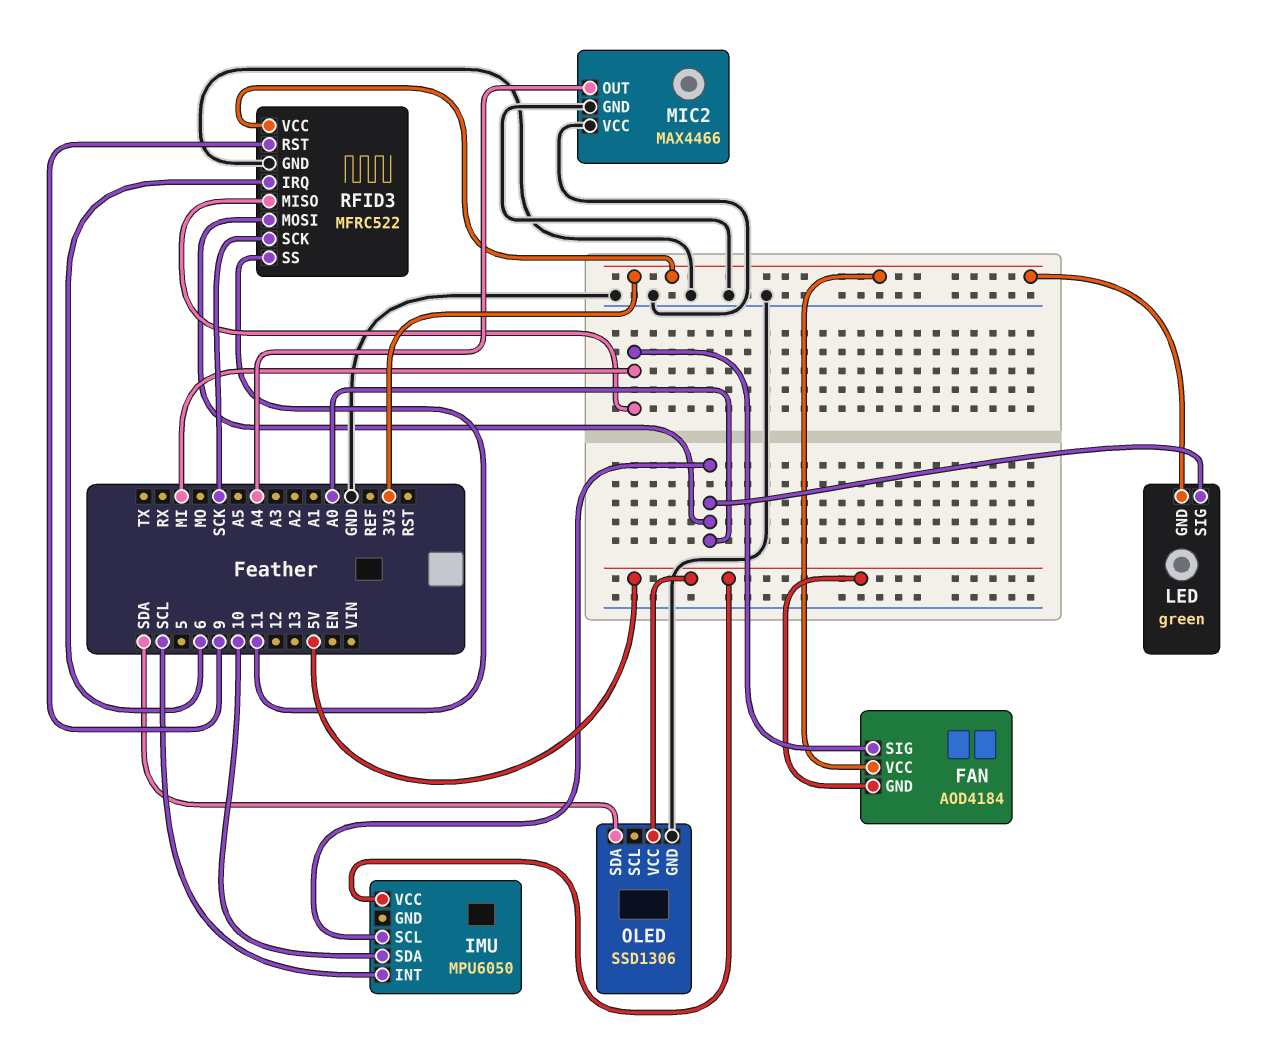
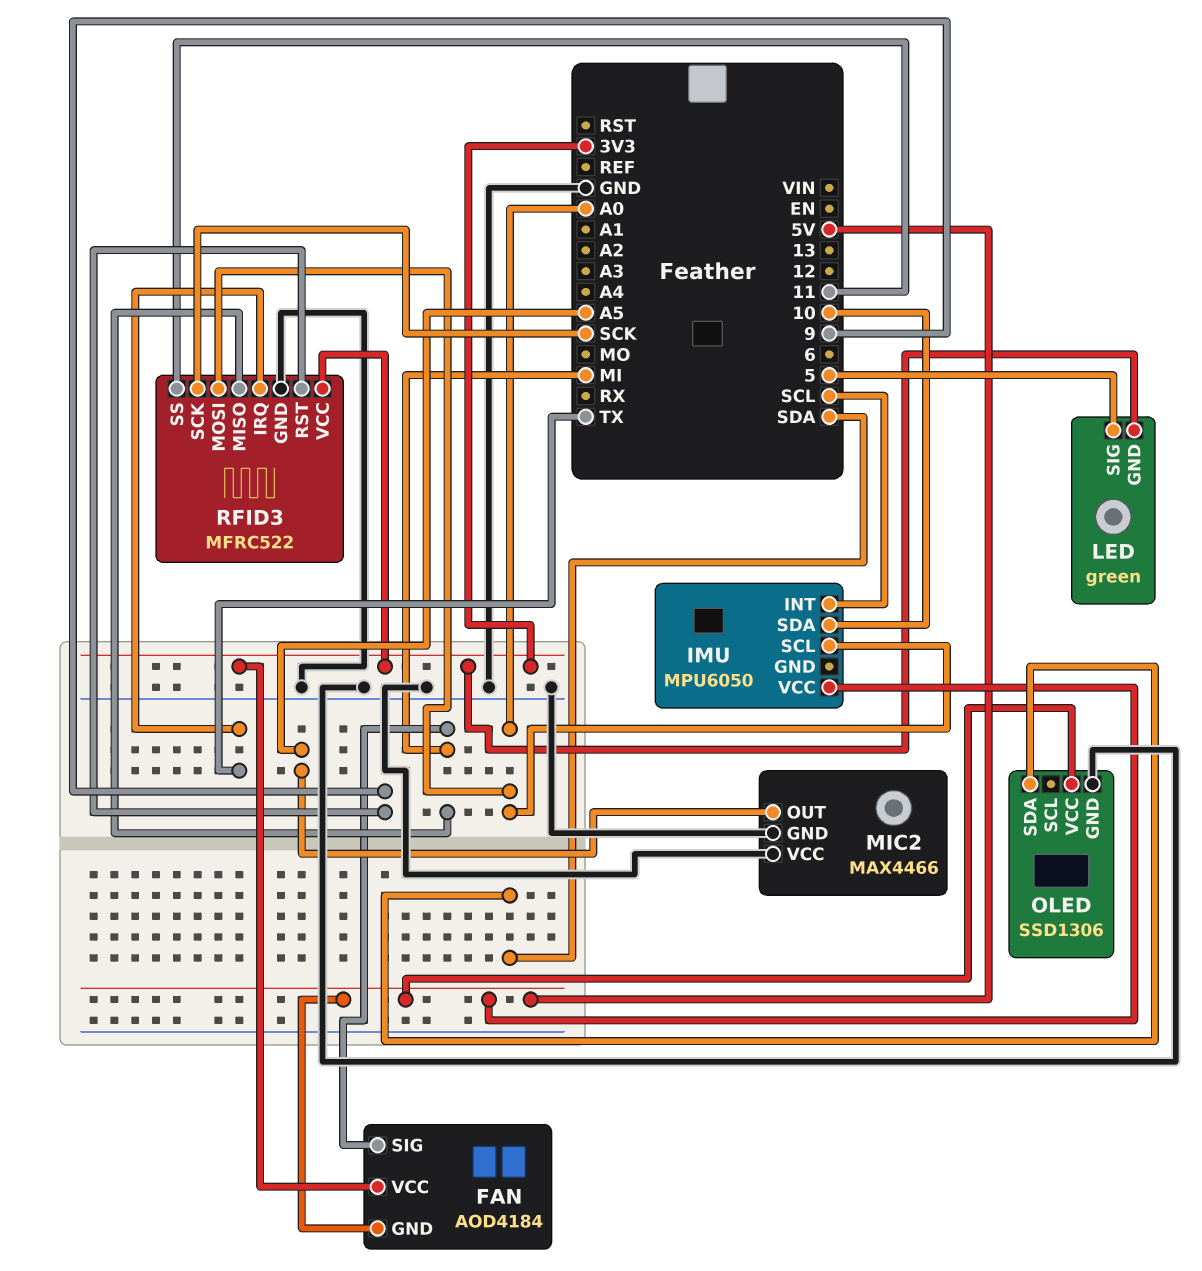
LED pin SIG: A0 -> 5
MIC2 pin OUT: A4 -> A5
RFID3 pin IRQ: 6 -> TX

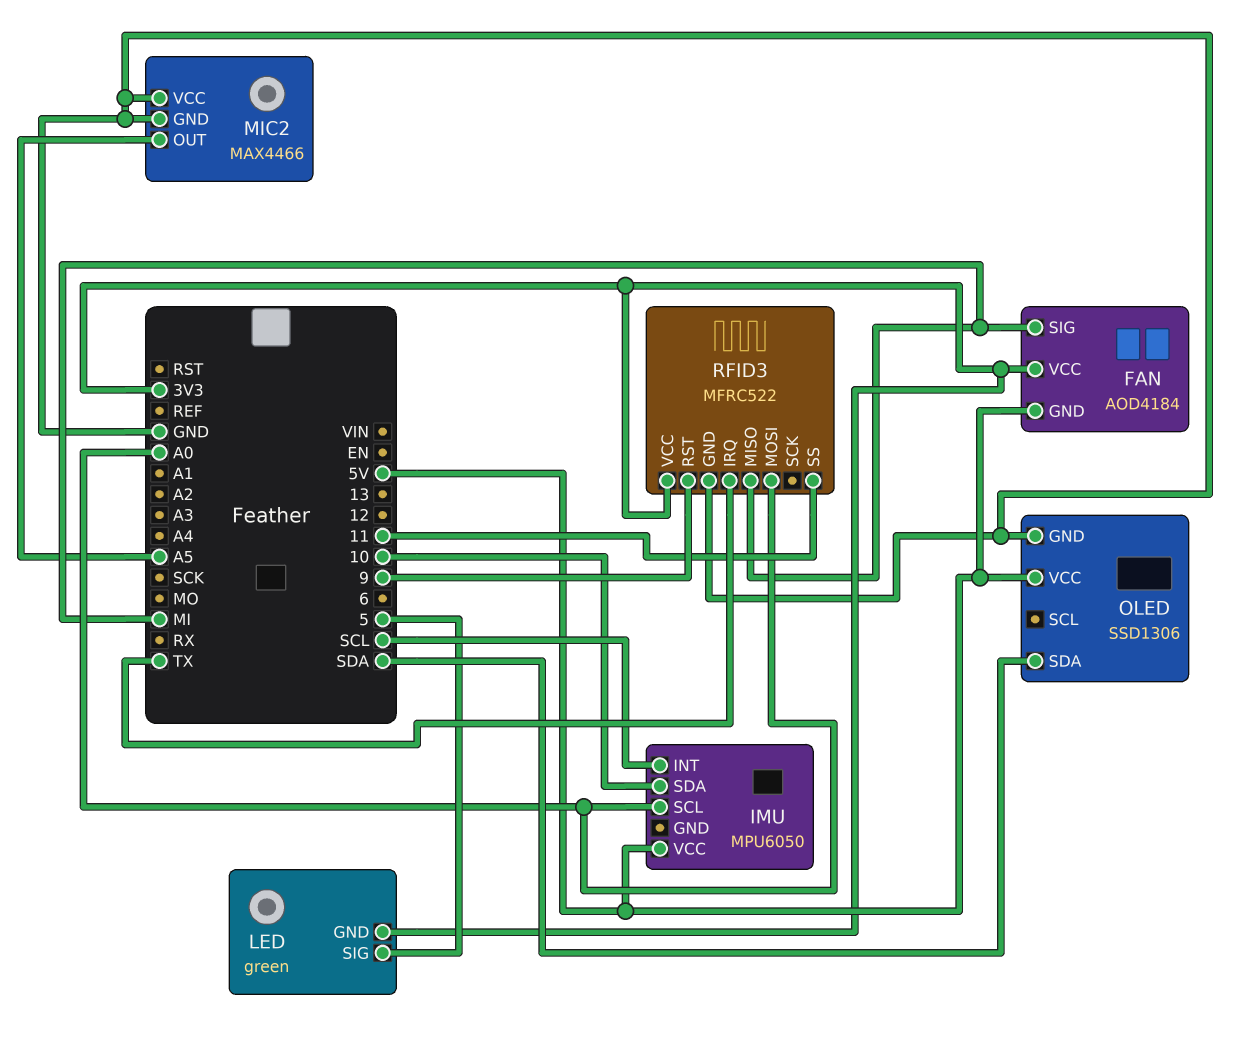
RFID3 pin SCK: SCK -> none

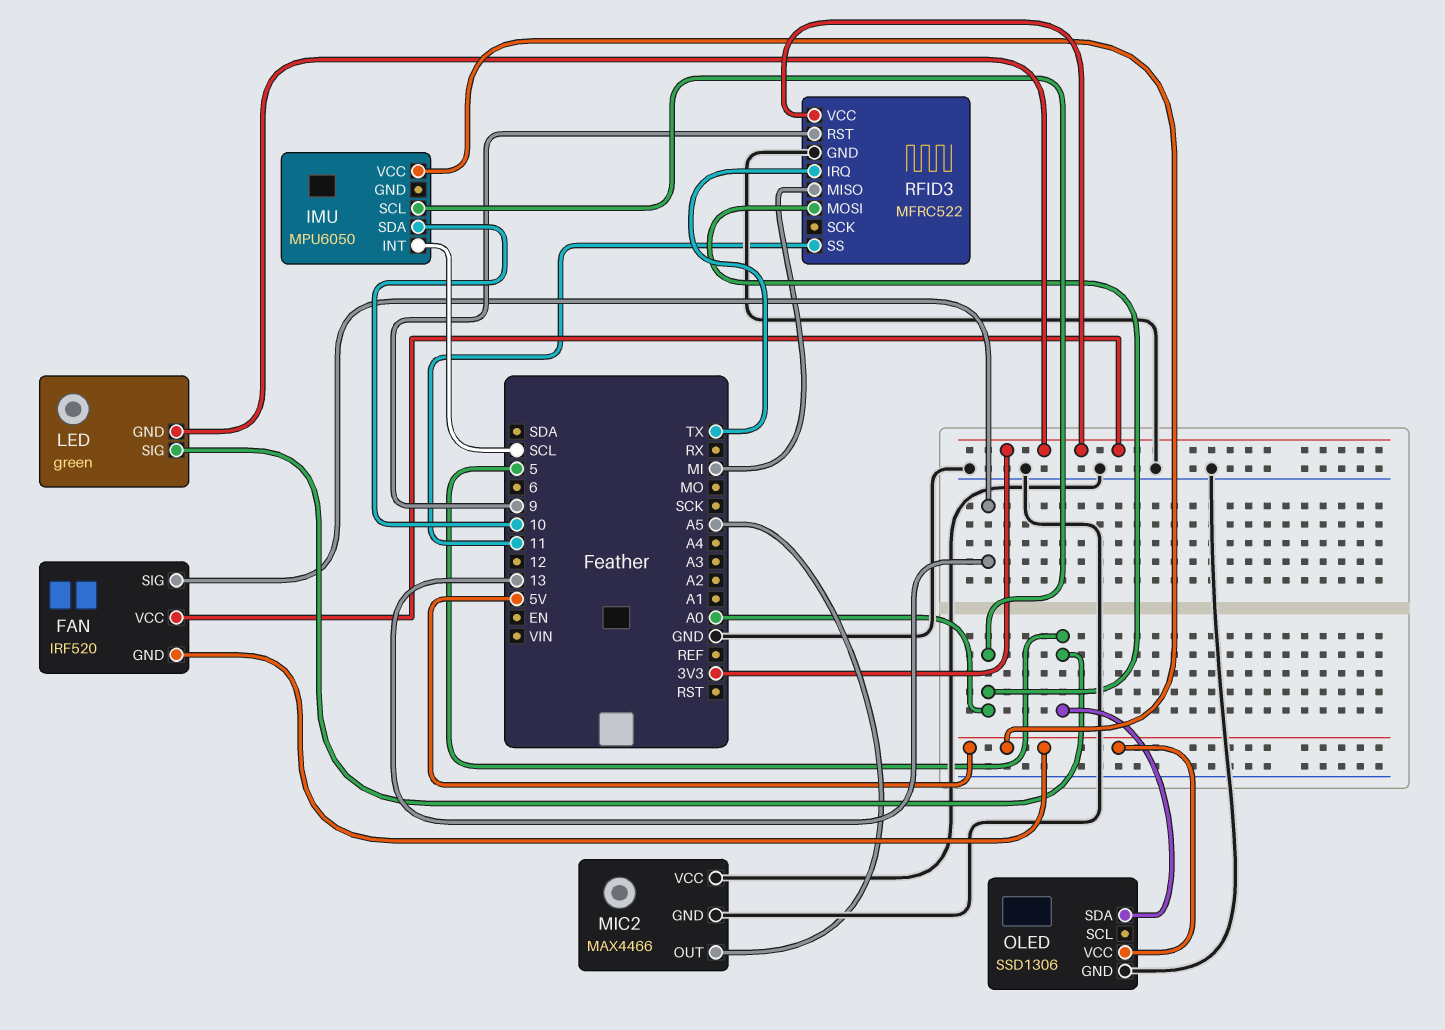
FAN: AOD4184 -> IRF520
FAN pin SIG: MI -> 13
OLED pin SDA: SDA -> 5

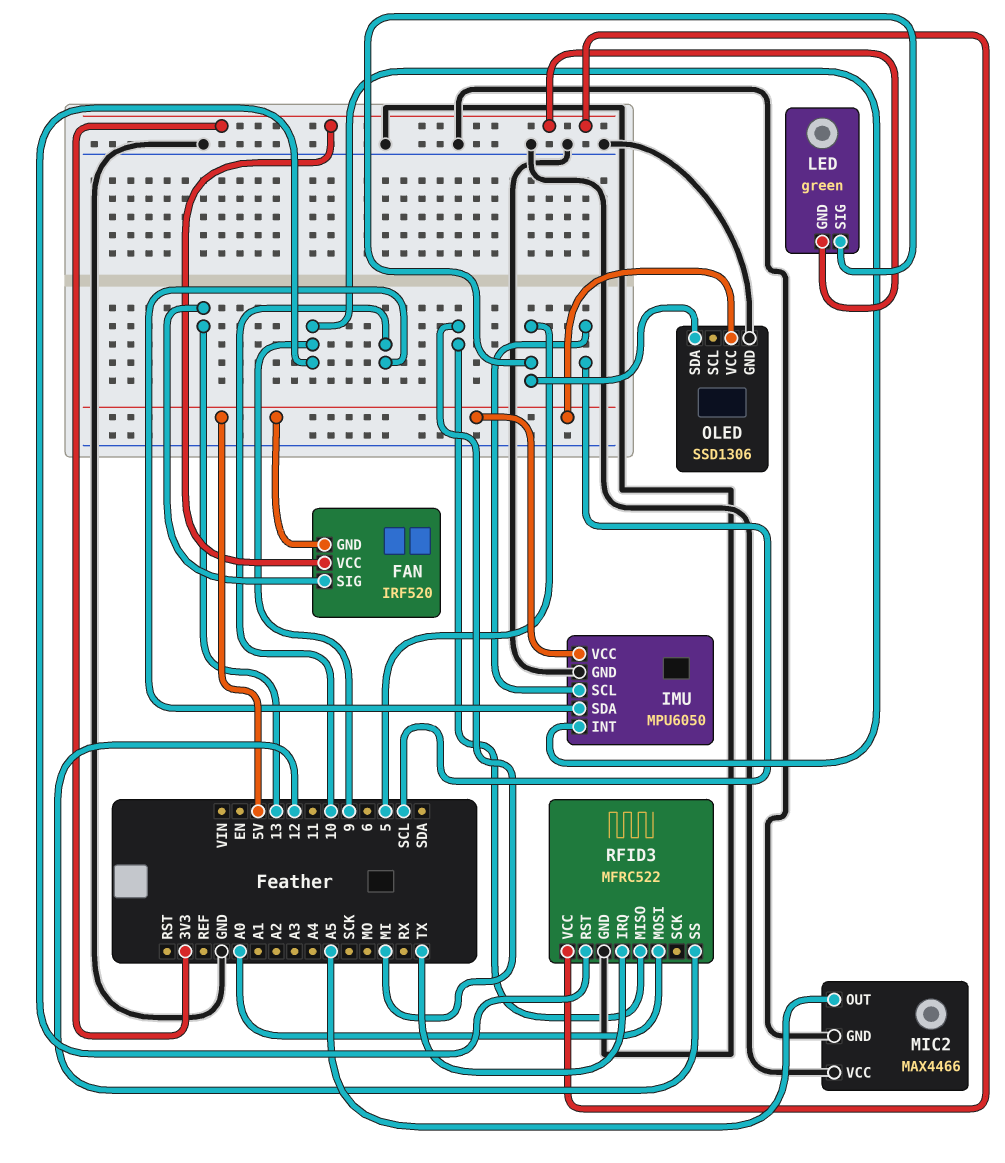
IMU pin GND: none -> GND
IMU pin INT: SCL -> 9
IMU pin SCL: A0 -> SCL
RFID3 pin SS: 11 -> 12

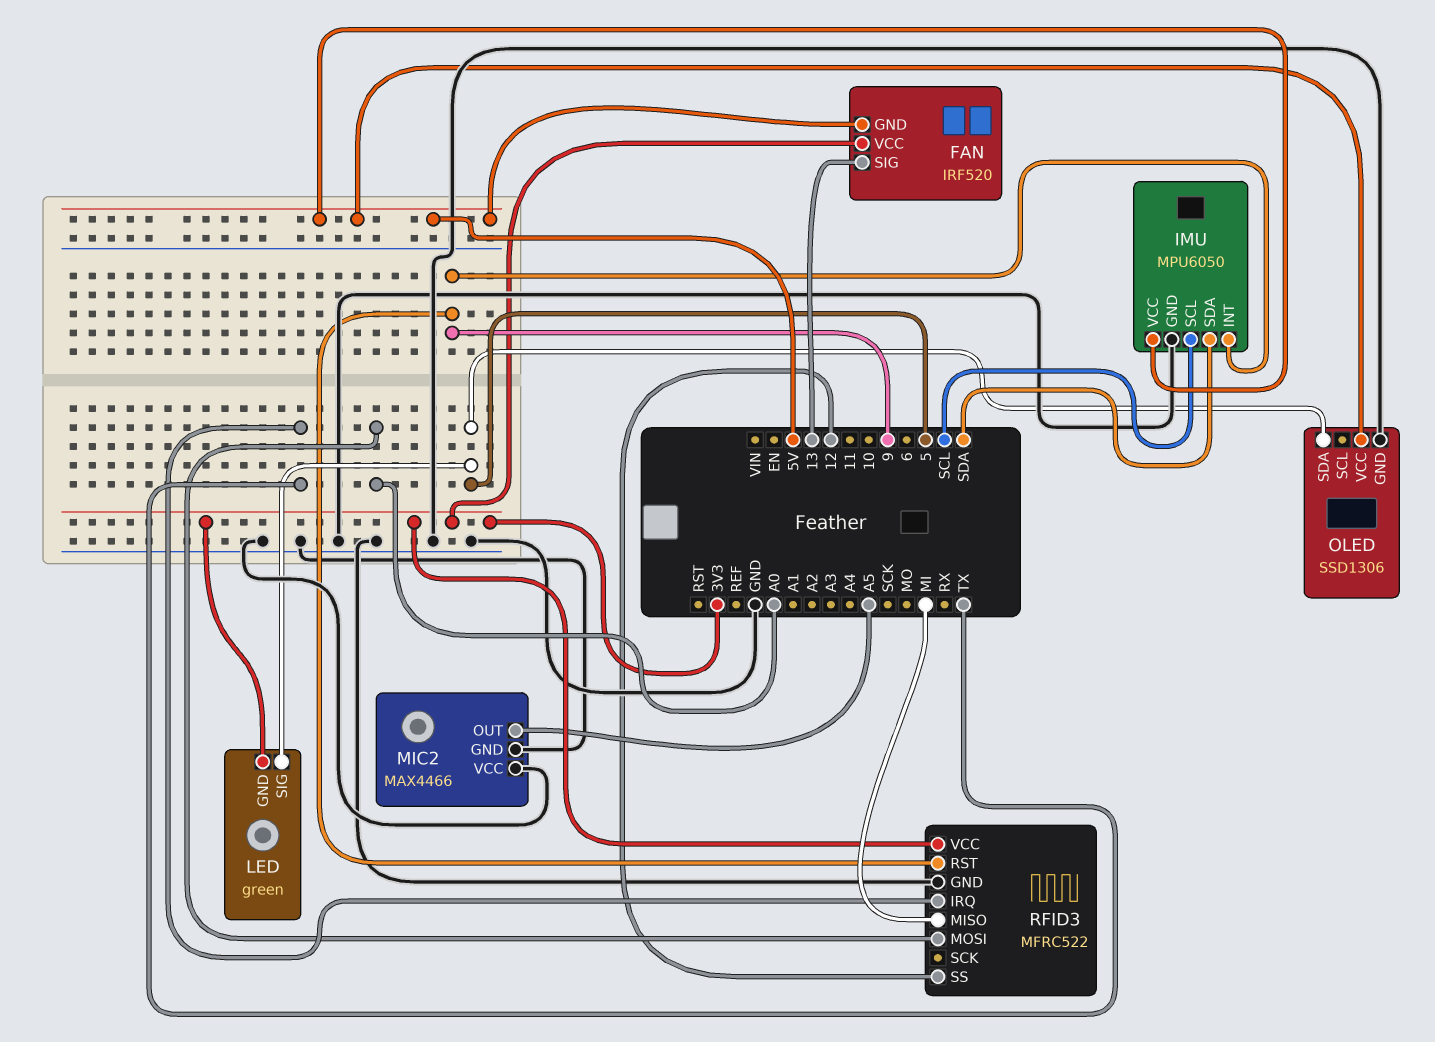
IMU pin SDA: 10 -> SDA

